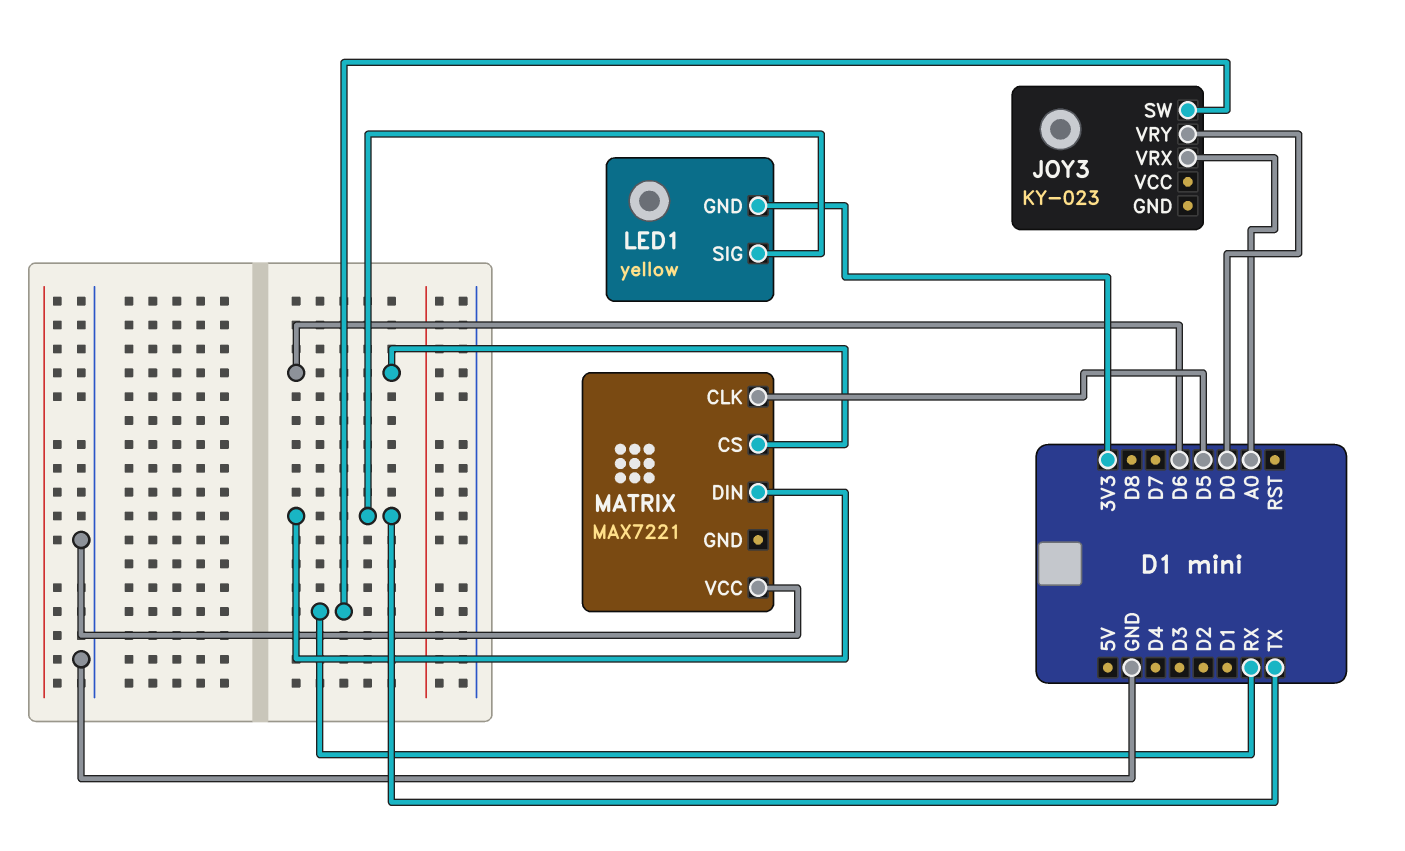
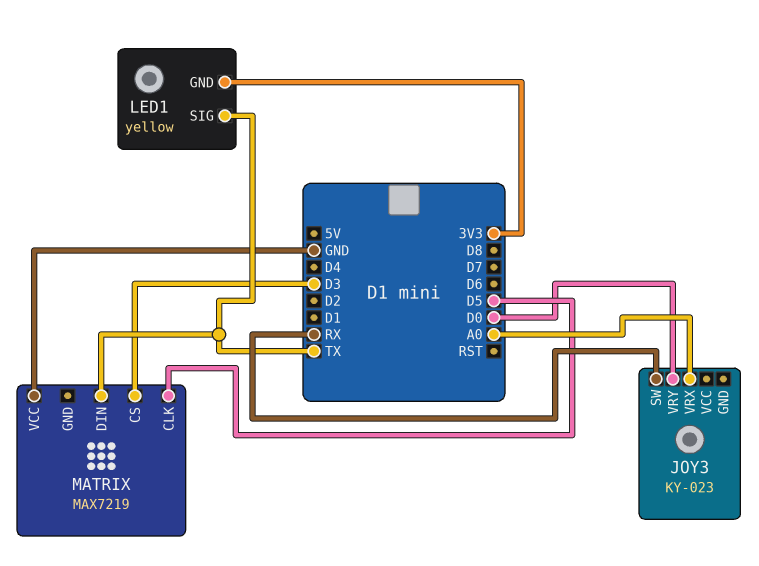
MATRIX: MAX7221 -> MAX7219
MATRIX pin CS: D6 -> D3

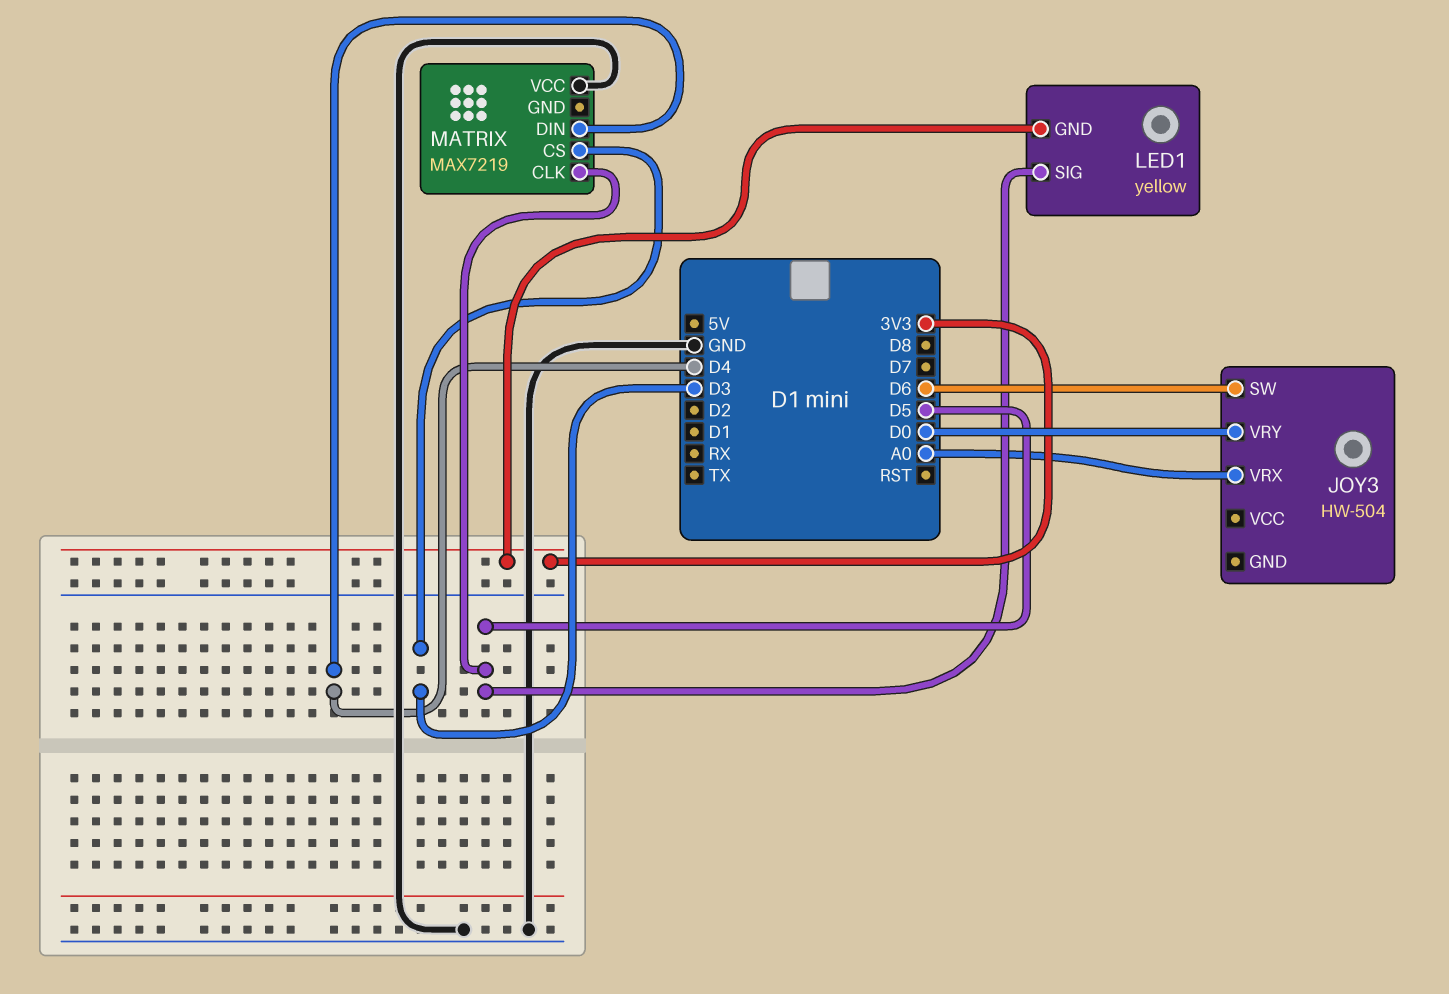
JOY3: KY-023 -> HW-504
JOY3 pin SW: RX -> D6
LED1 pin SIG: TX -> D5
MATRIX pin DIN: TX -> D4

